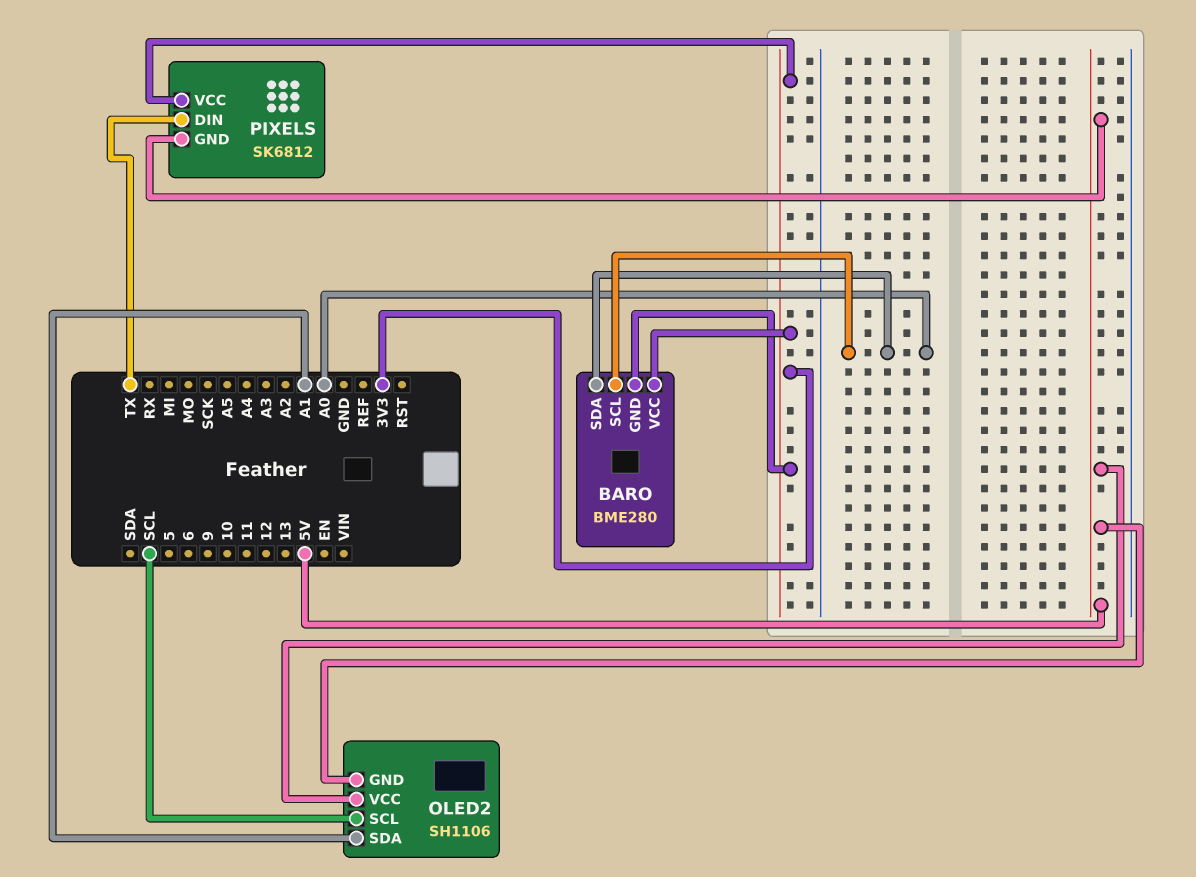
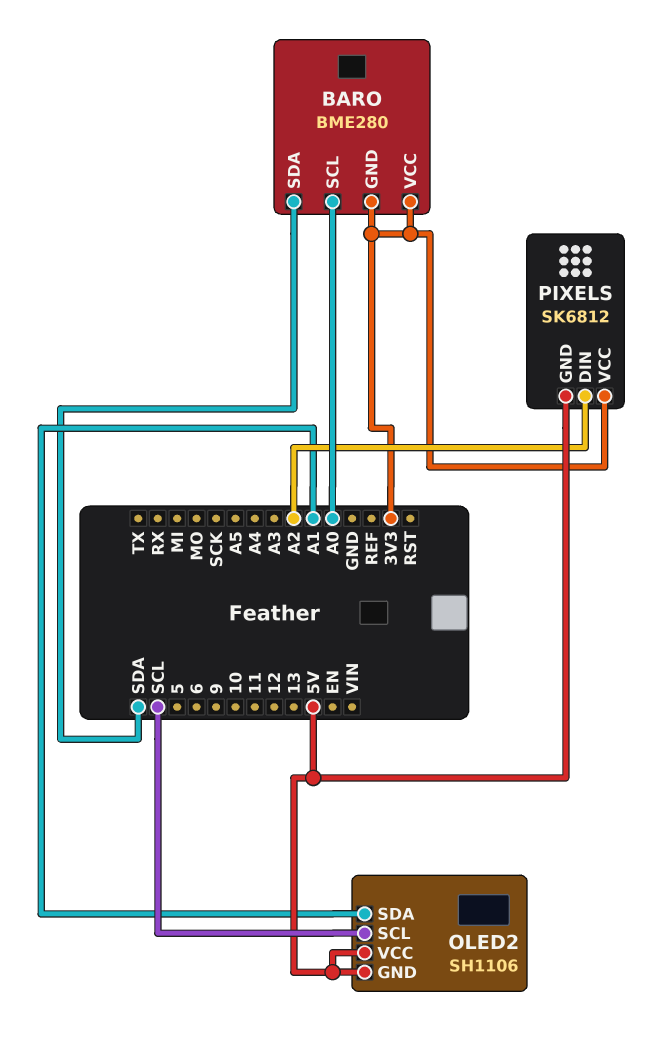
BARO pin SDA: A0 -> SDA
PIXELS pin DIN: TX -> A2

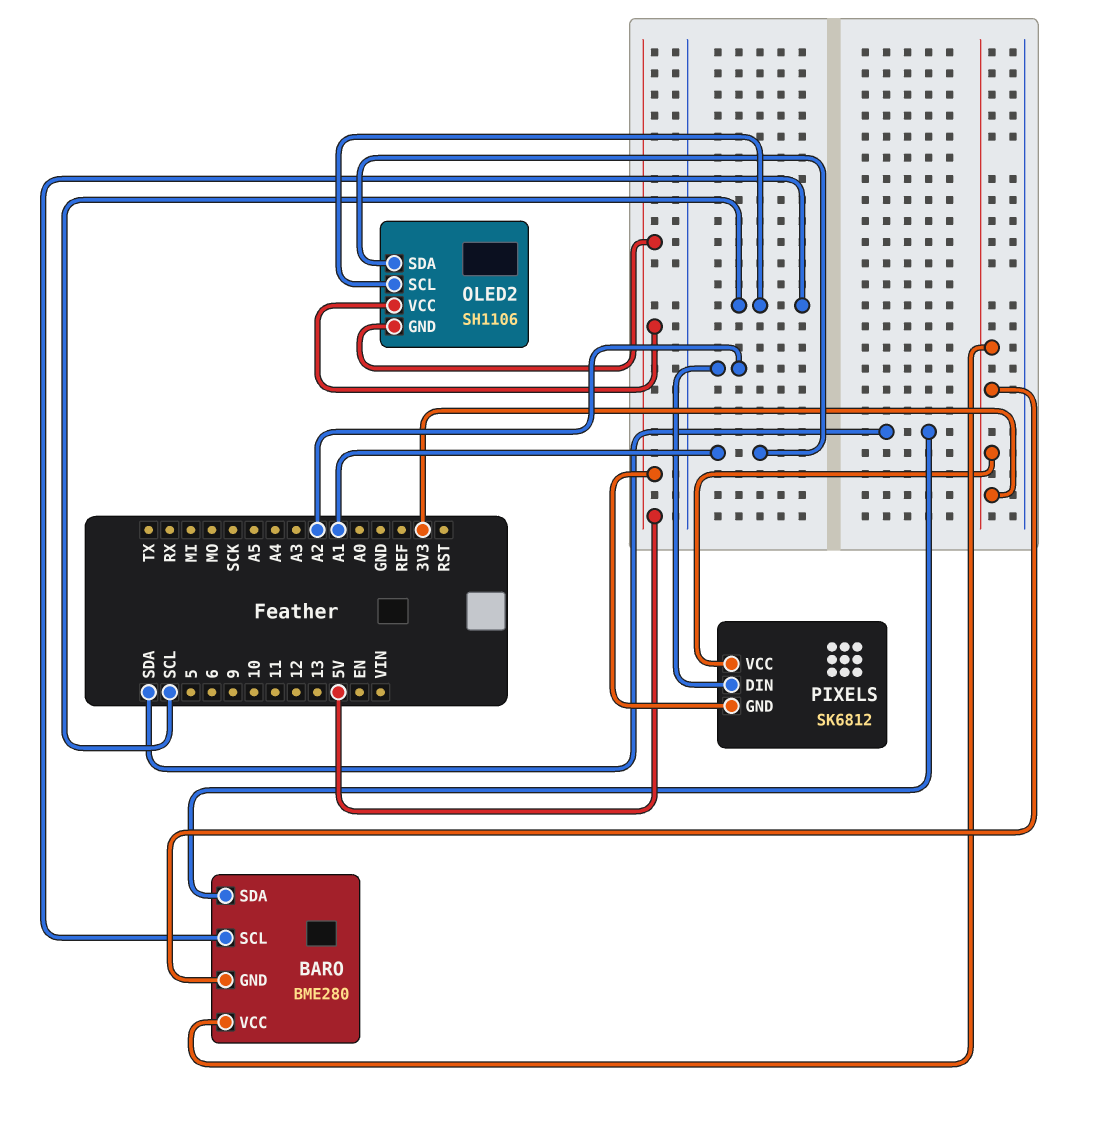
BARO pin SCL: A0 -> SCL

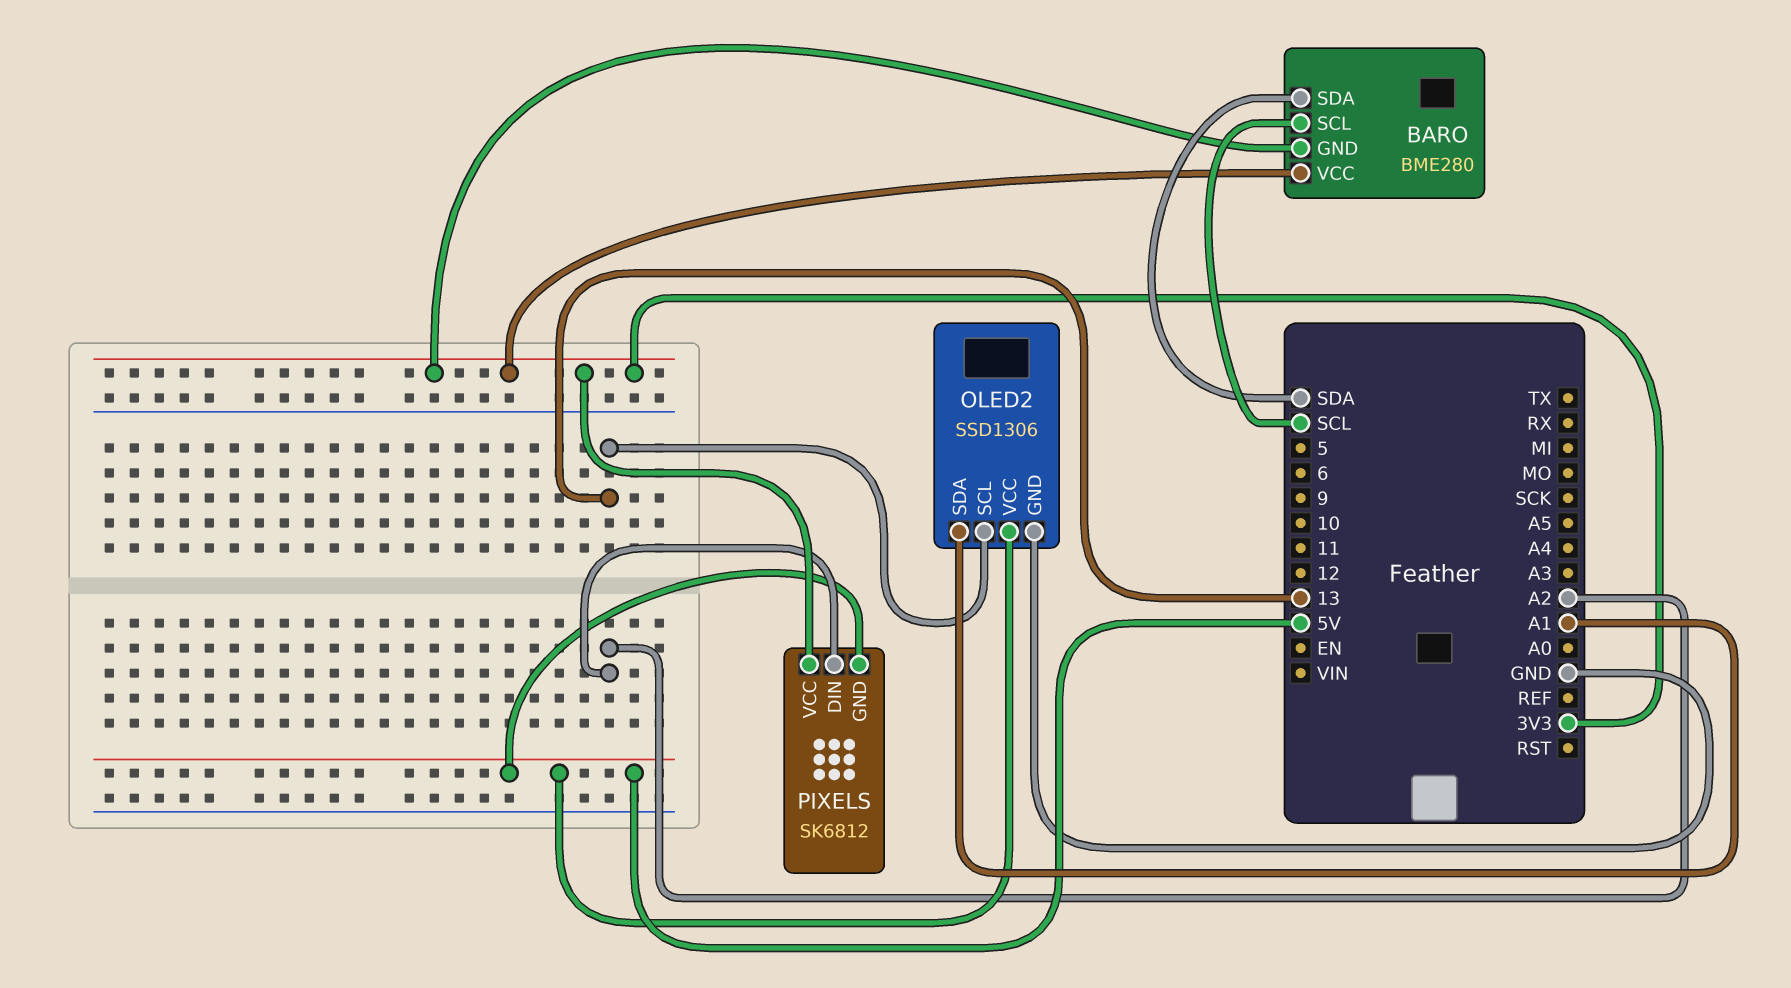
OLED2: SH1106 -> SSD1306
OLED2 pin GND: 5V -> GND
OLED2 pin SCL: SCL -> 13

